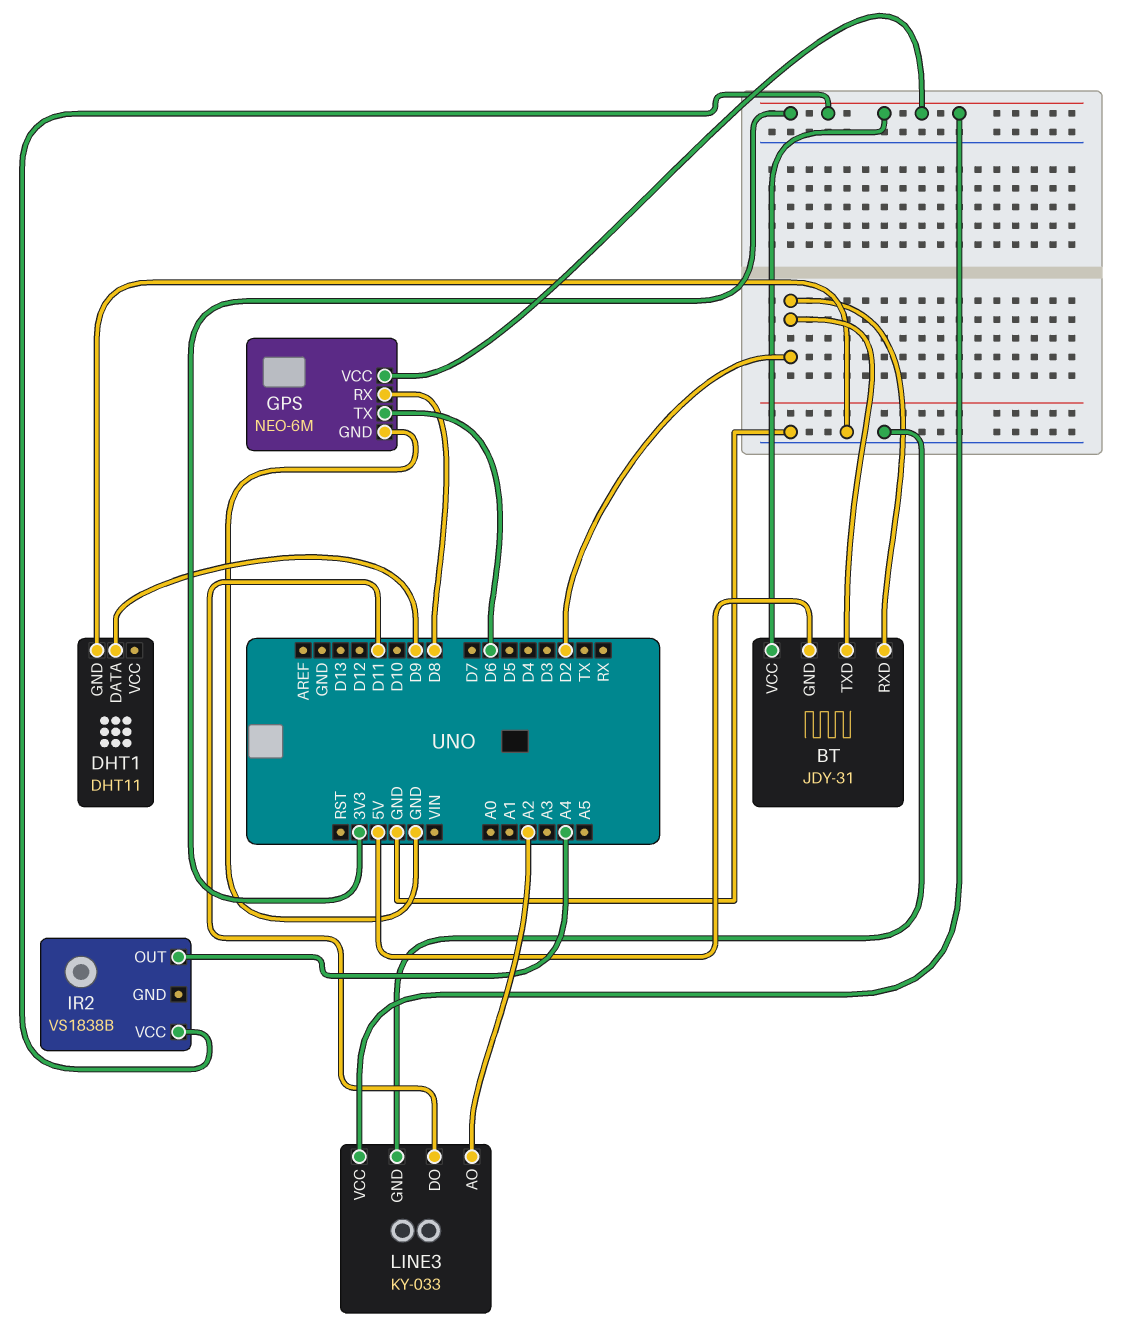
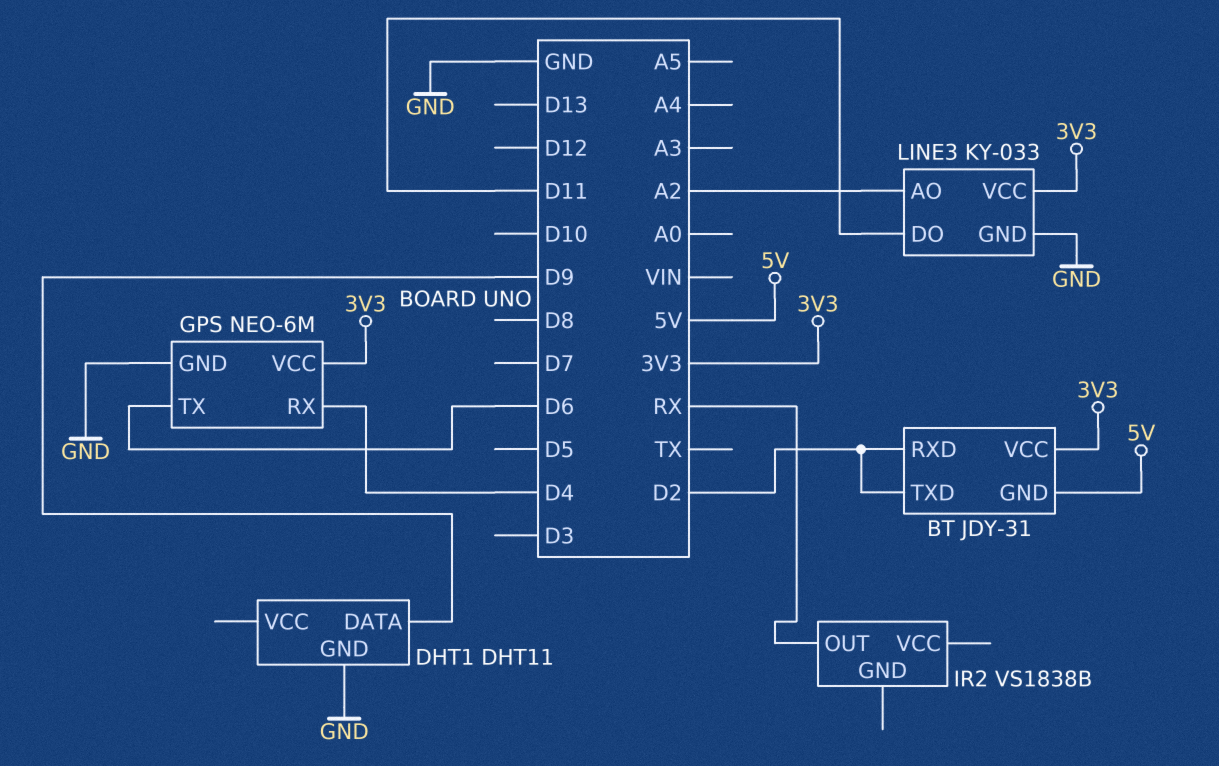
GPS pin RX: D8 -> D4
IR2 pin OUT: A4 -> RX
IR2 pin VCC: 3V3 -> none

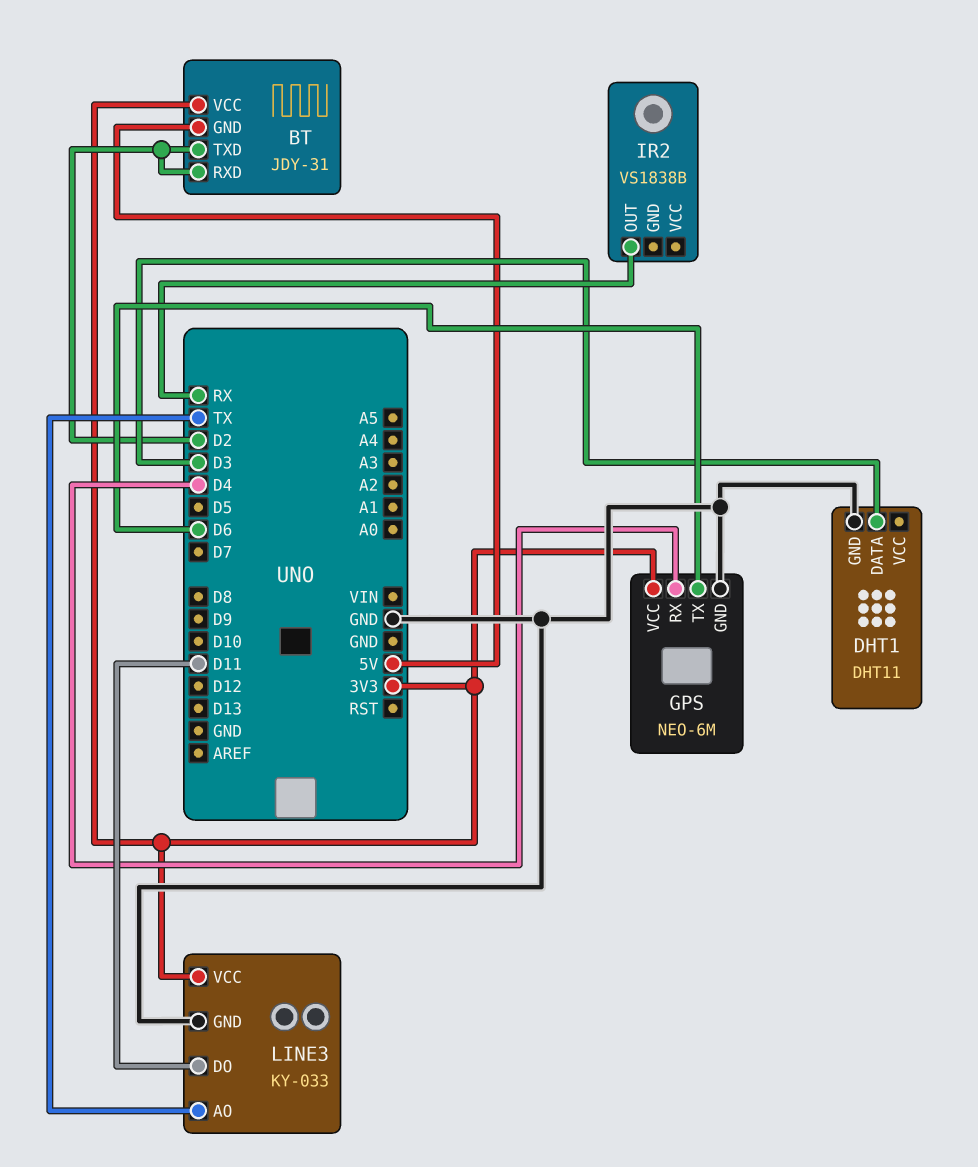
DHT1 pin DATA: D9 -> D3
LINE3 pin AO: A2 -> TX

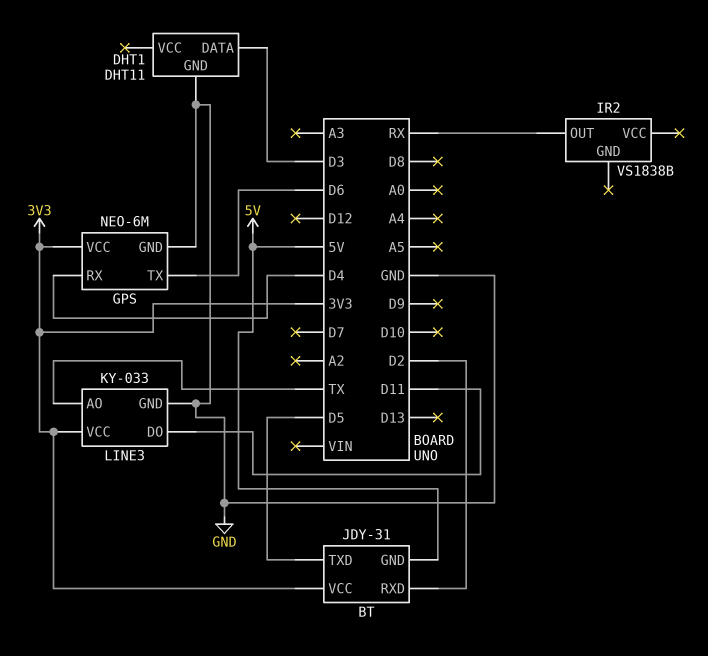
BT pin TXD: D2 -> D5

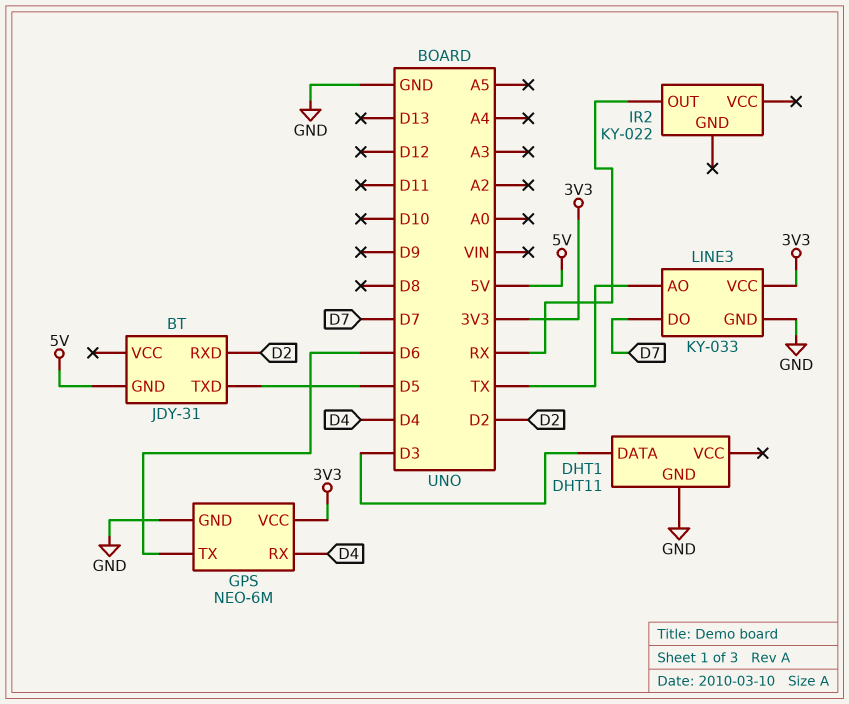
BT pin VCC: 3V3 -> none
IR2: VS1838B -> KY-022
LINE3 pin DO: D11 -> D7

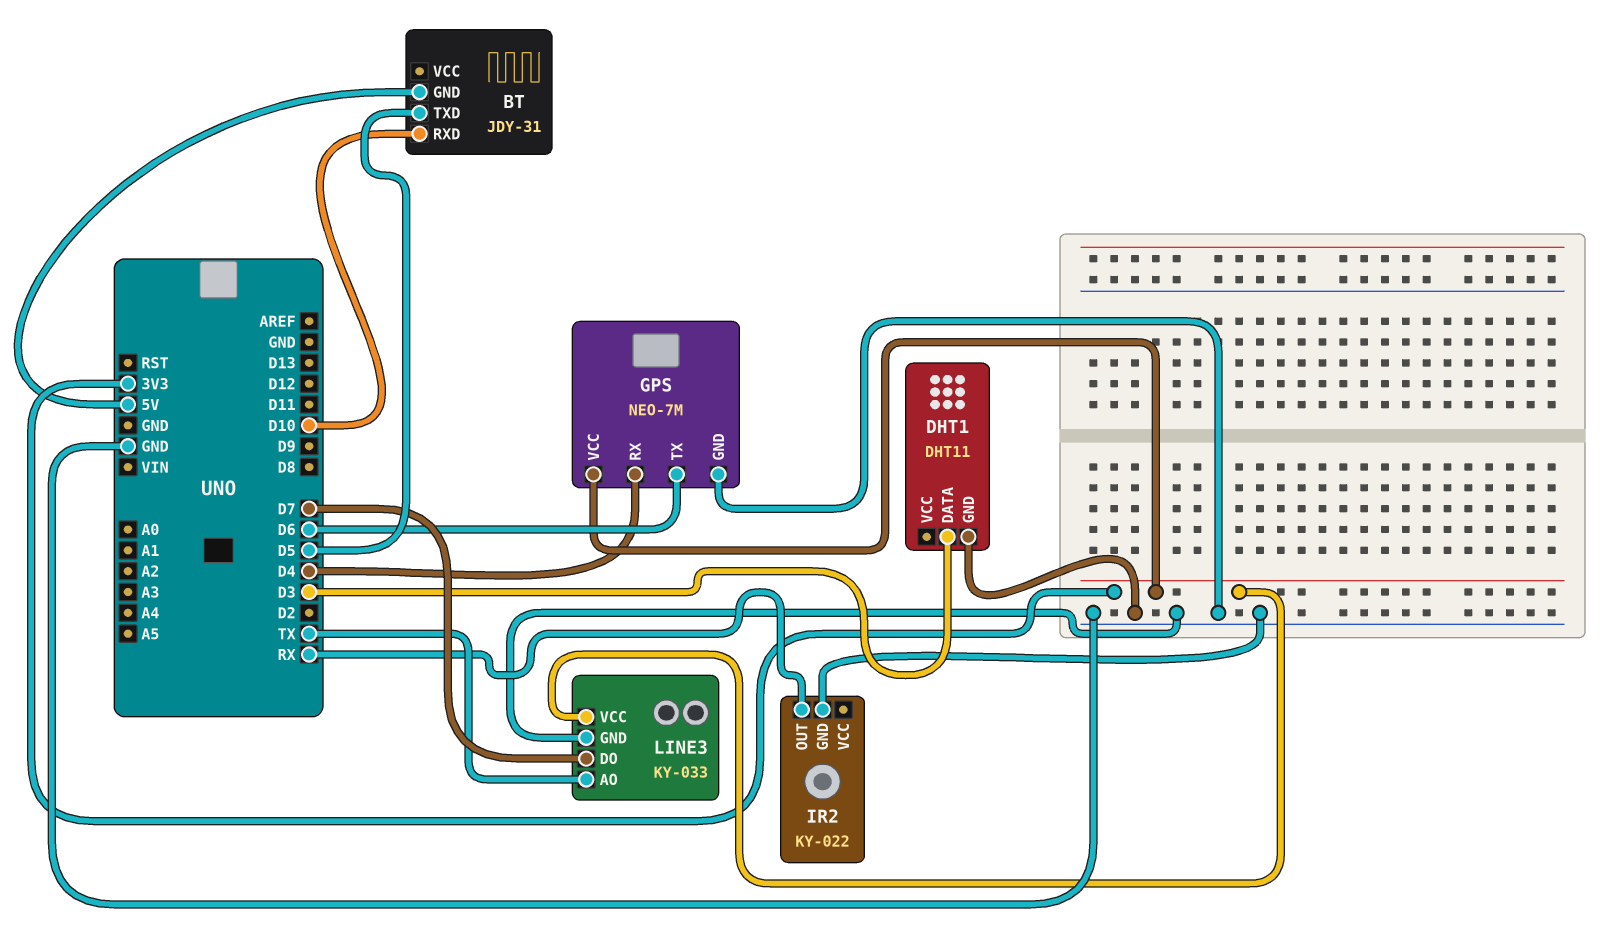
BT pin RXD: D2 -> D10
GPS: NEO-6M -> NEO-7M
IR2 pin GND: none -> GND

